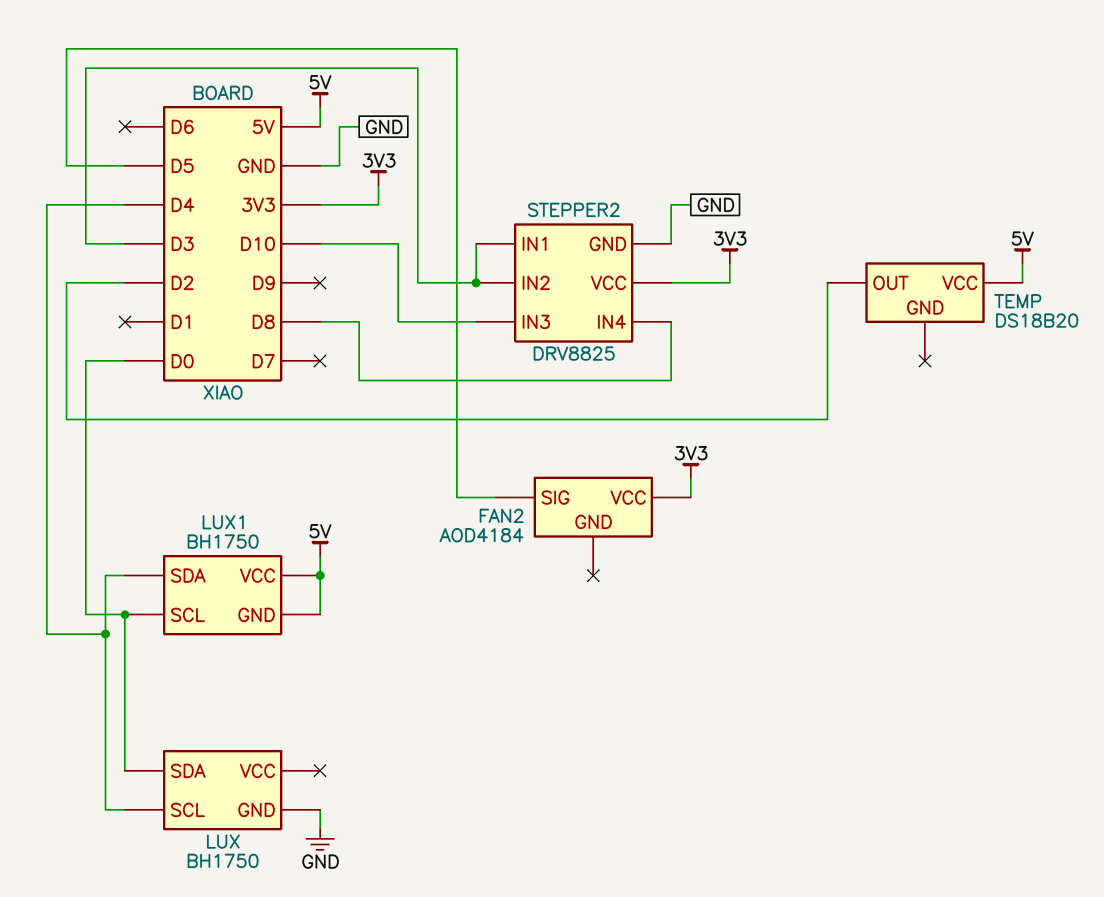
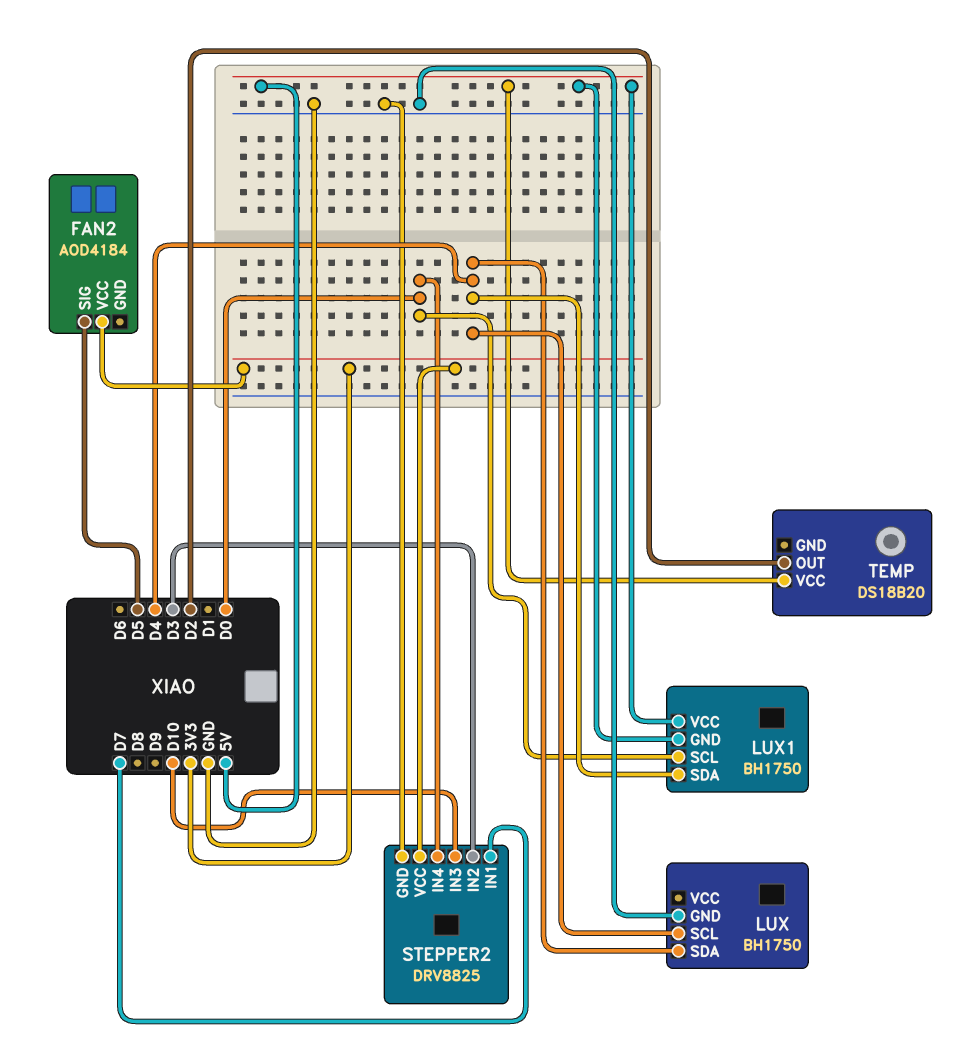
LUX pin SDA: D0 -> D4
STEPPER2 pin IN1: D3 -> D7
STEPPER2 pin IN4: D8 -> D0

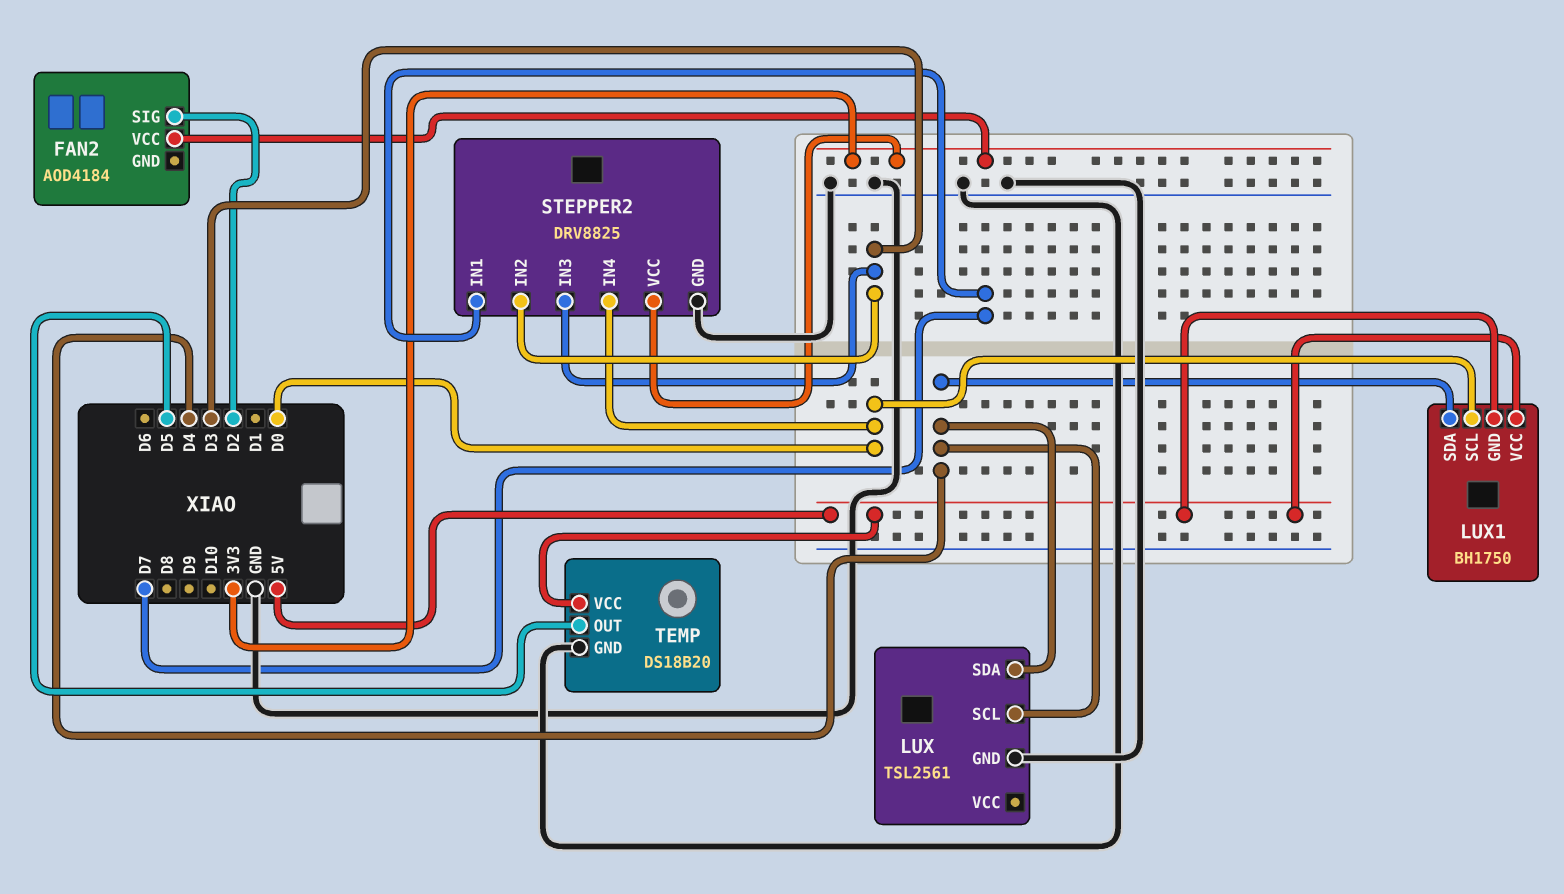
FAN2 pin SIG: D5 -> D2
LUX: BH1750 -> TSL2561
STEPPER2 pin IN3: D10 -> D3
TEMP pin GND: none -> GND
TEMP pin OUT: D2 -> D5

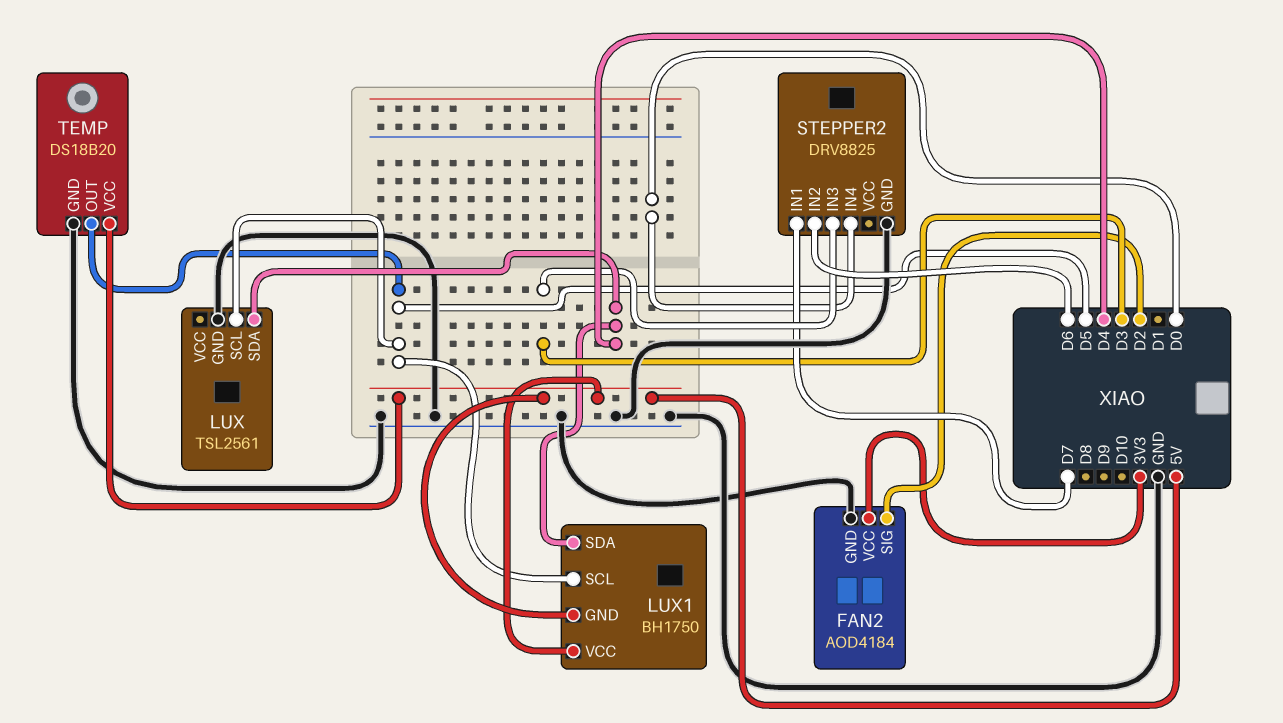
FAN2 pin GND: none -> GND
LUX pin SCL: D4 -> D5
LUX1 pin SCL: D0 -> D5
STEPPER2 pin IN2: D3 -> D6
STEPPER2 pin VCC: 3V3 -> none

